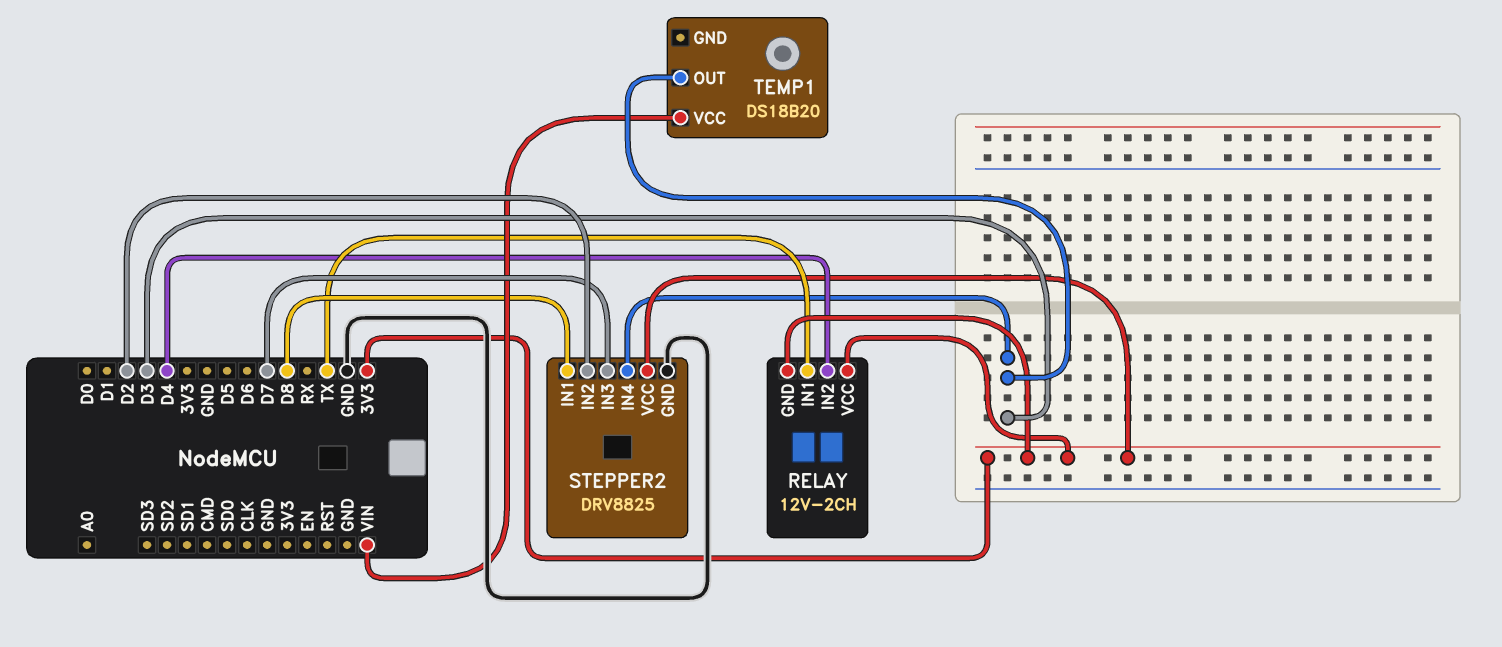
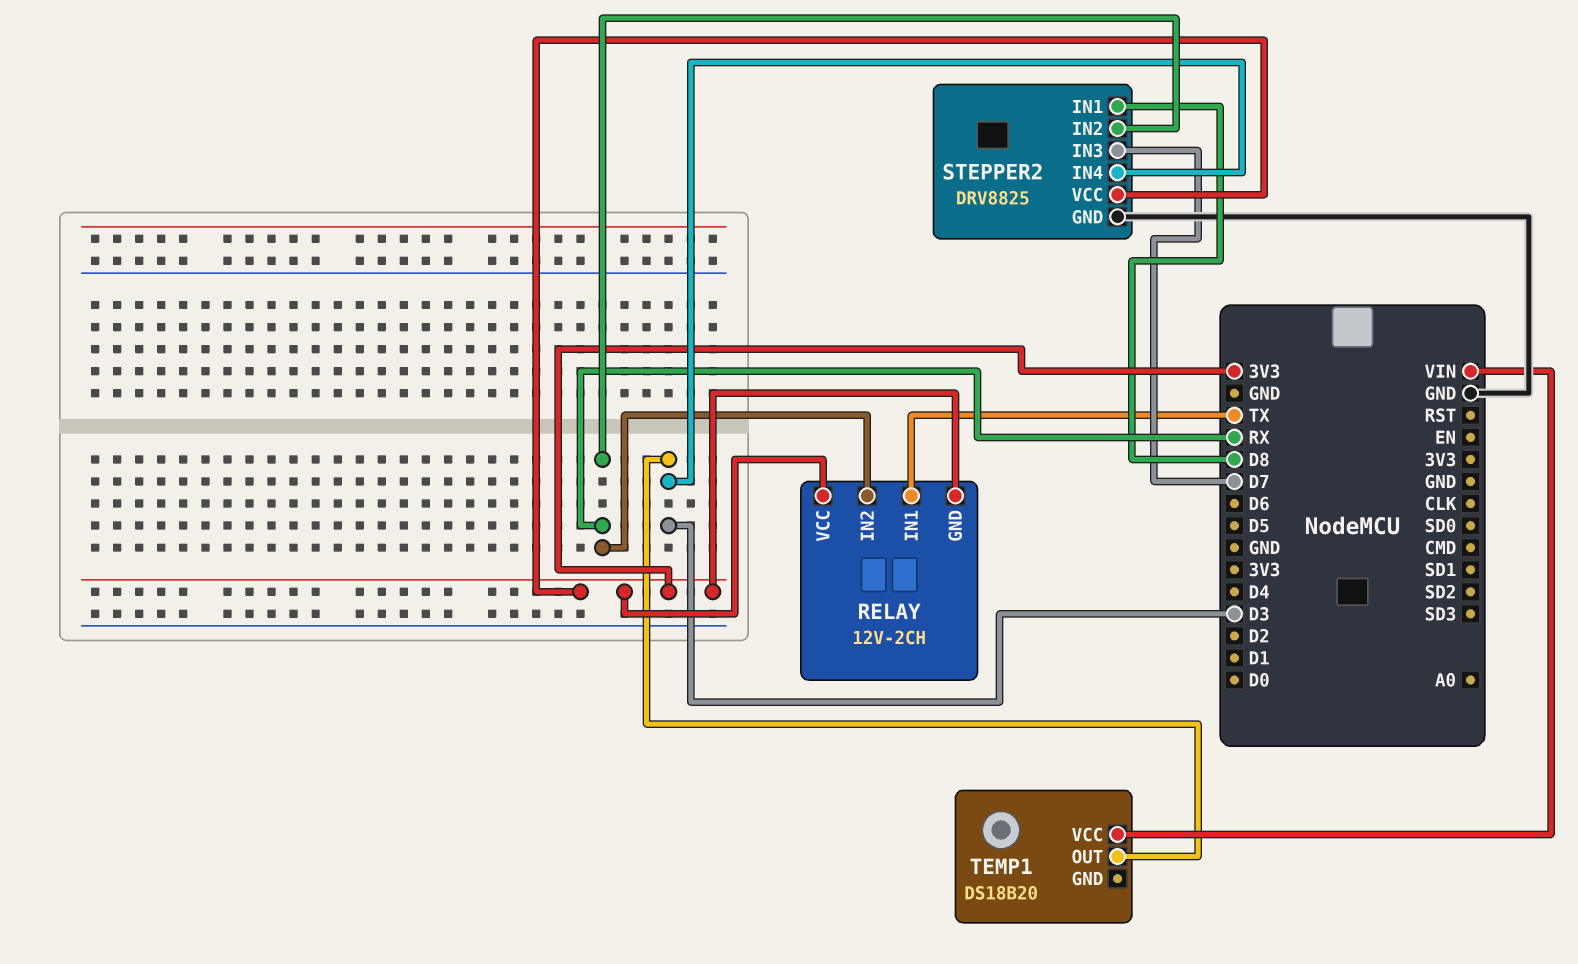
RELAY pin IN2: D4 -> RX
STEPPER2 pin IN2: D2 -> RX

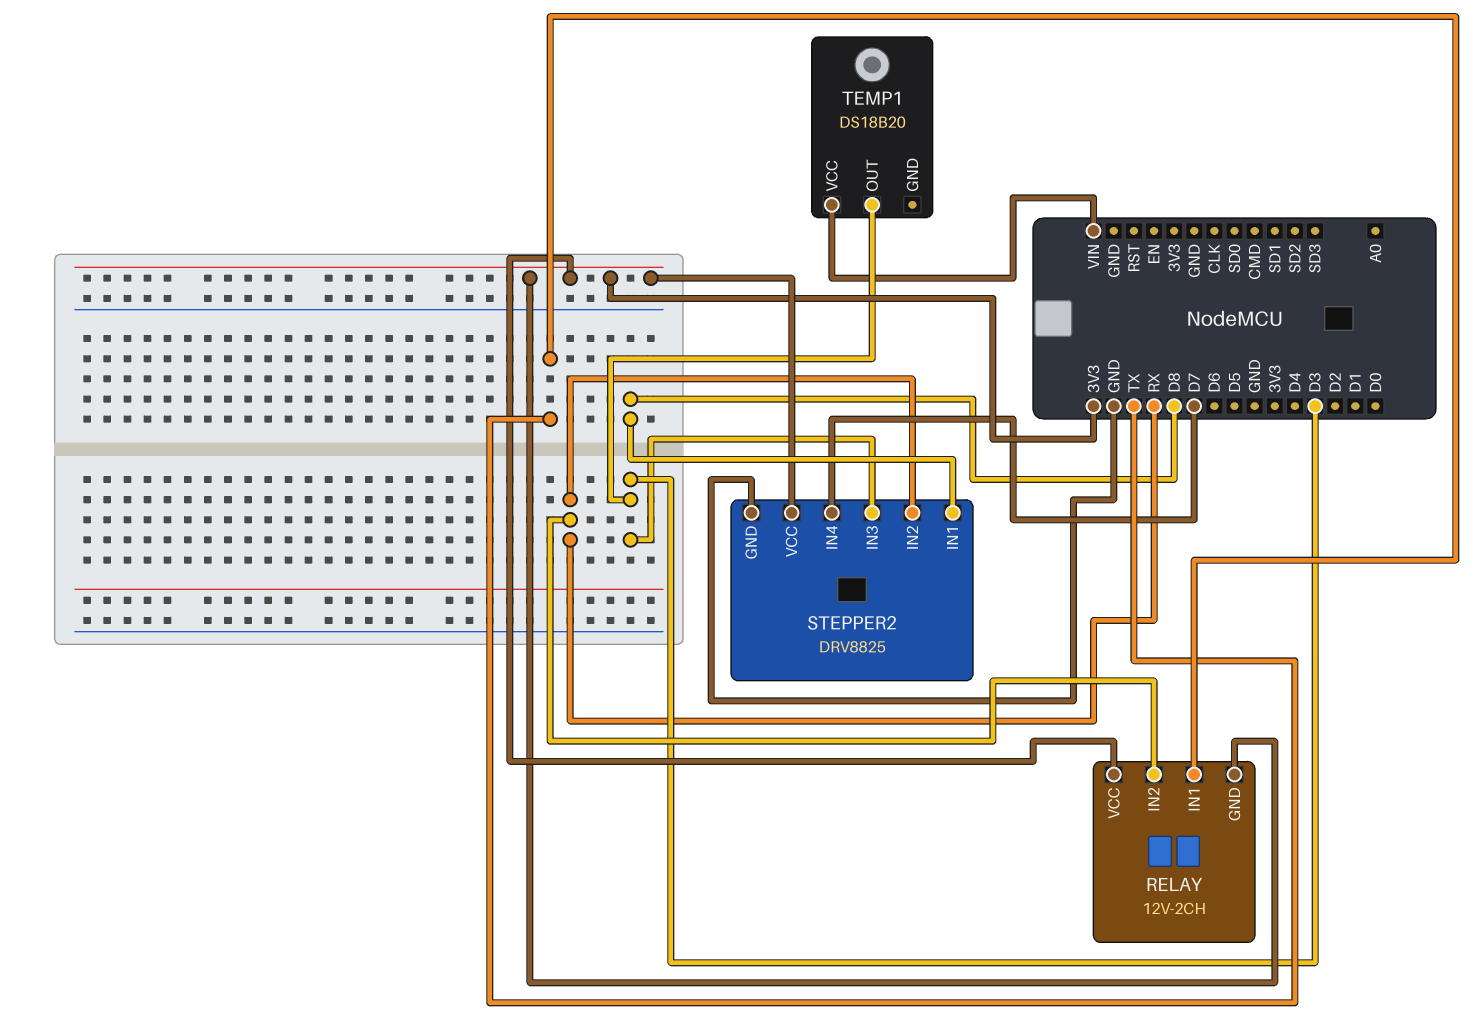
STEPPER2 pin IN3: D7 -> D3
STEPPER2 pin IN4: D3 -> D7

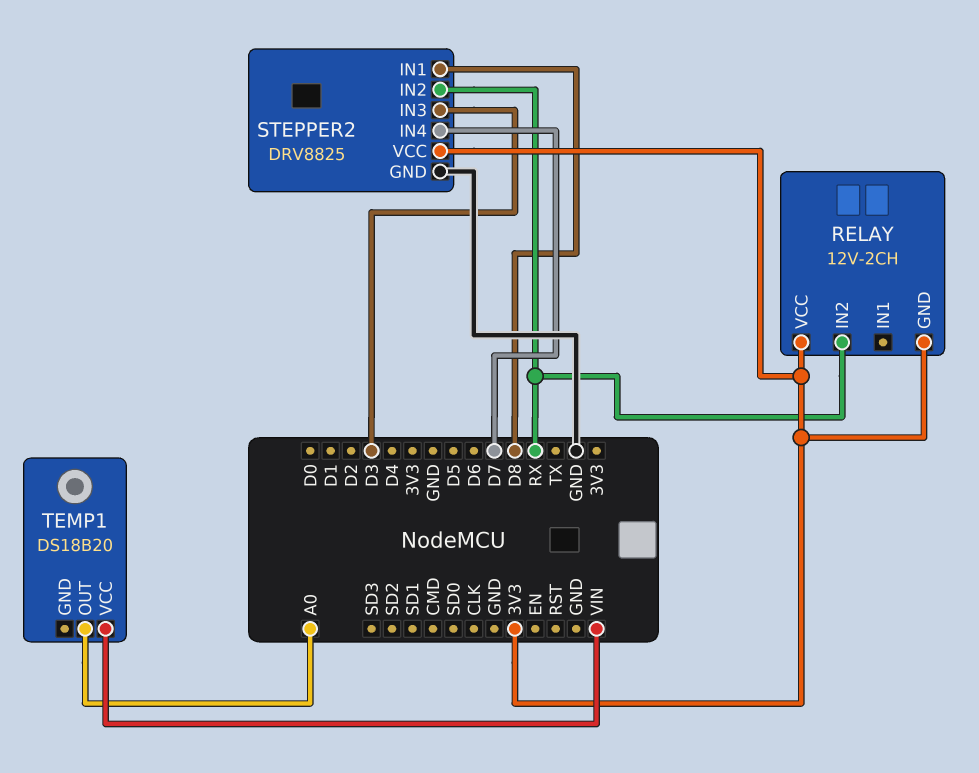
RELAY pin IN1: TX -> none
TEMP1 pin OUT: D3 -> A0

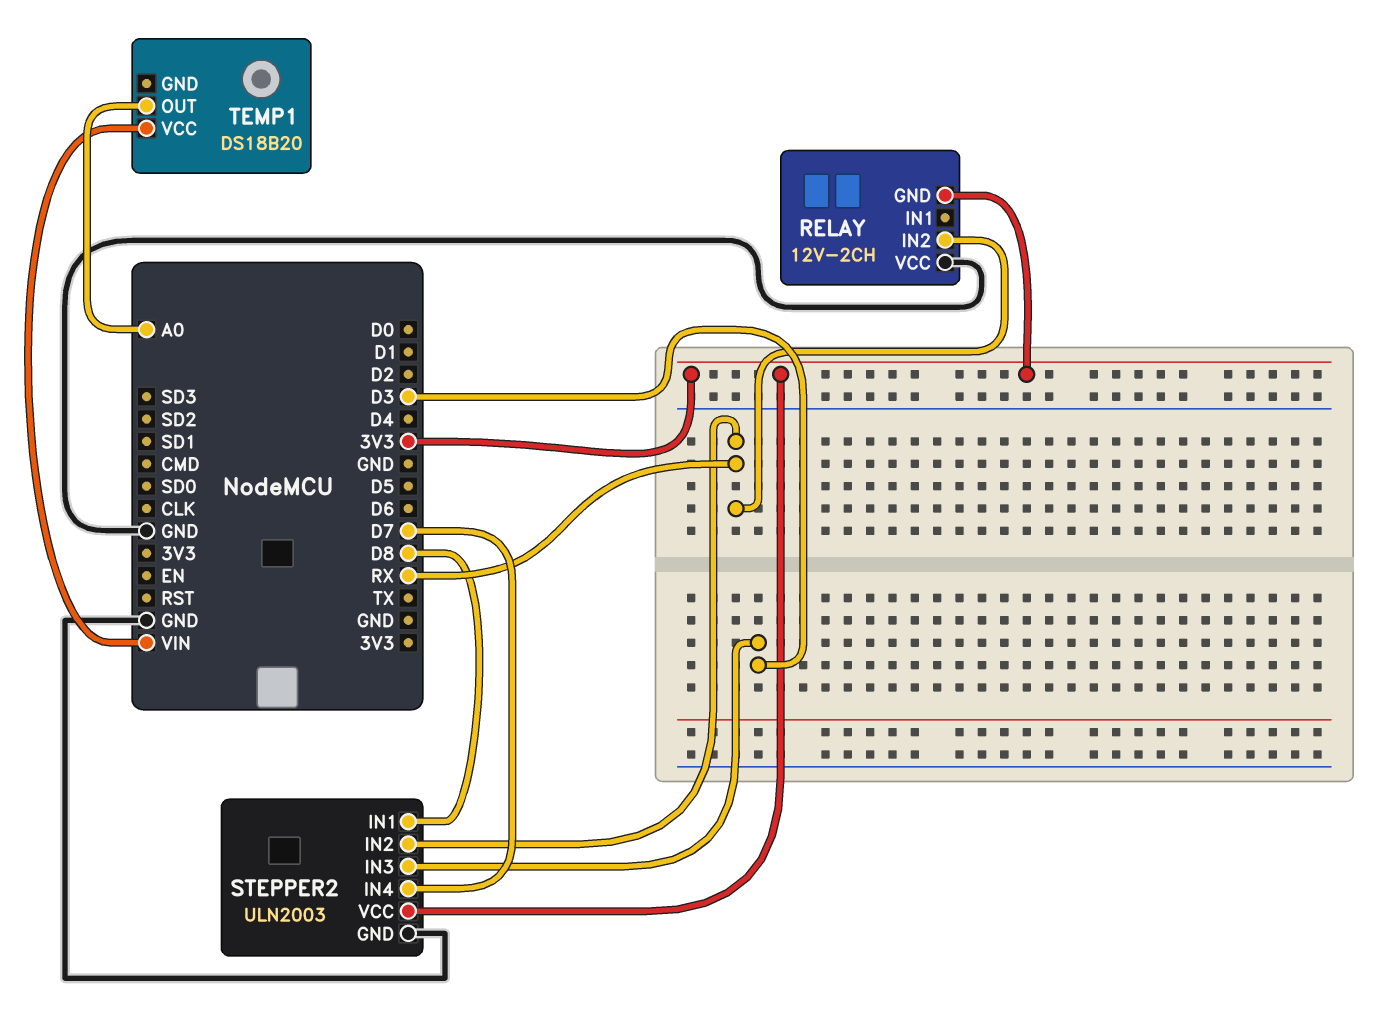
RELAY pin VCC: 3V3 -> GND
STEPPER2: DRV8825 -> ULN2003

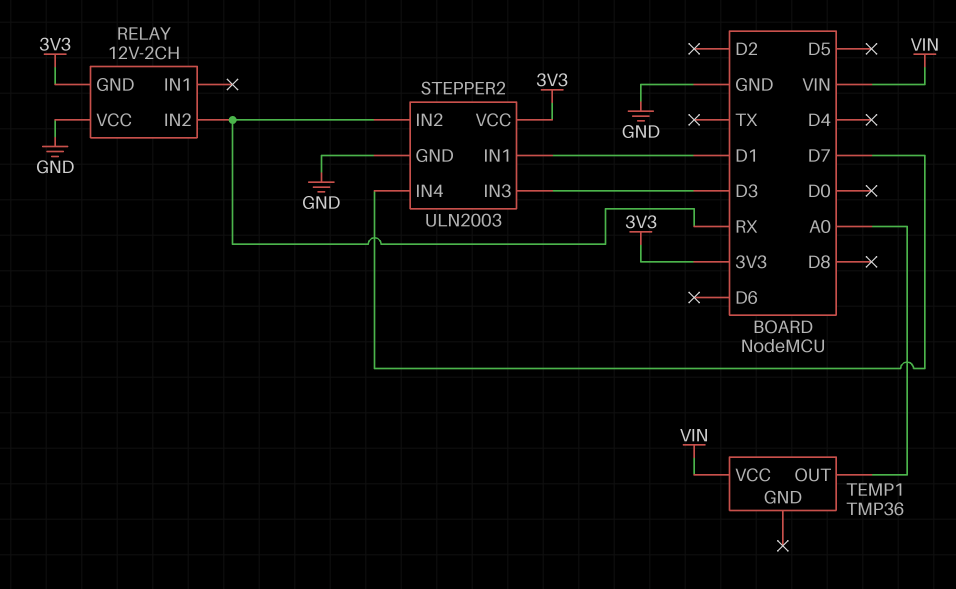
STEPPER2 pin IN1: D8 -> D1
TEMP1: DS18B20 -> TMP36

